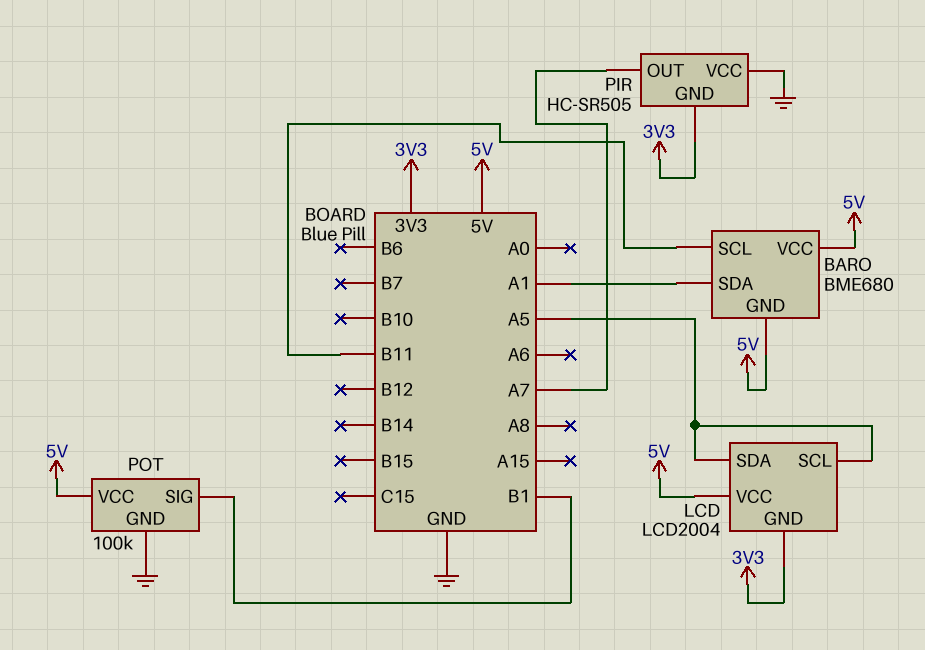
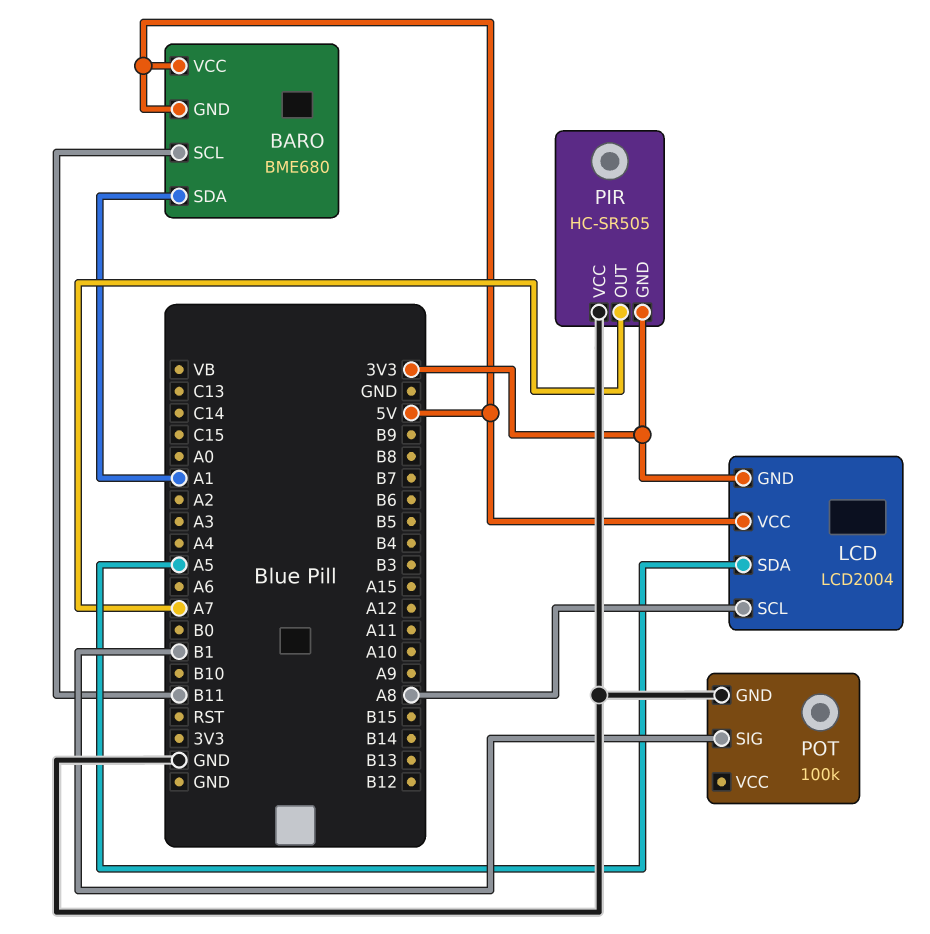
LCD pin SCL: A5 -> A8
POT pin VCC: 5V -> none

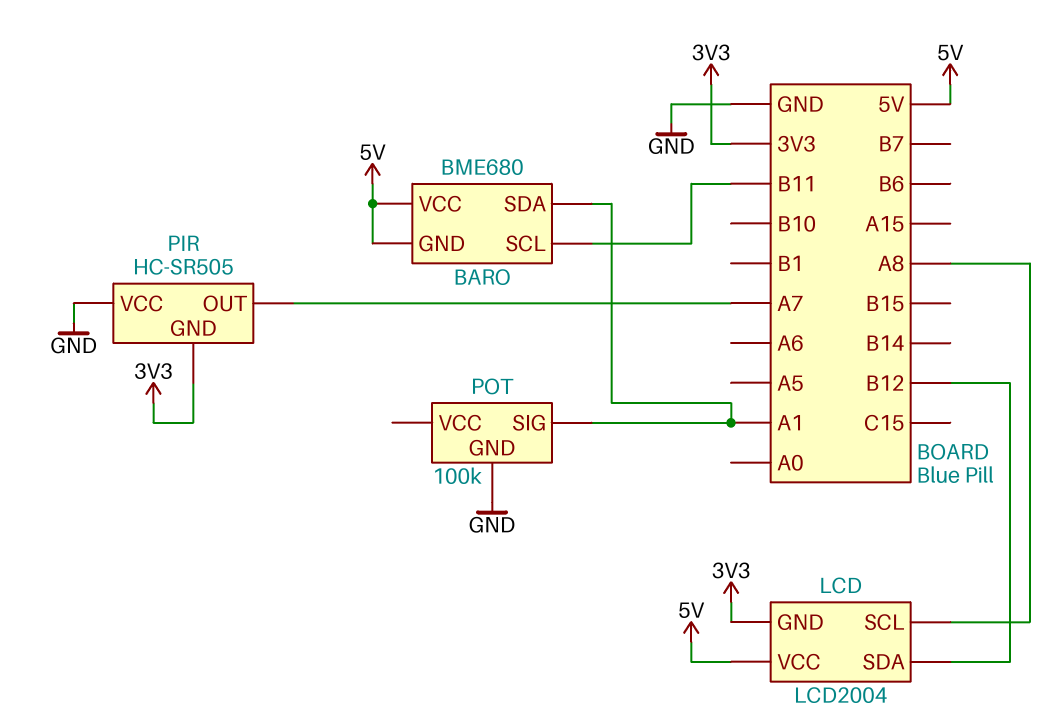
LCD pin SDA: A5 -> B12
POT pin SIG: B1 -> A1

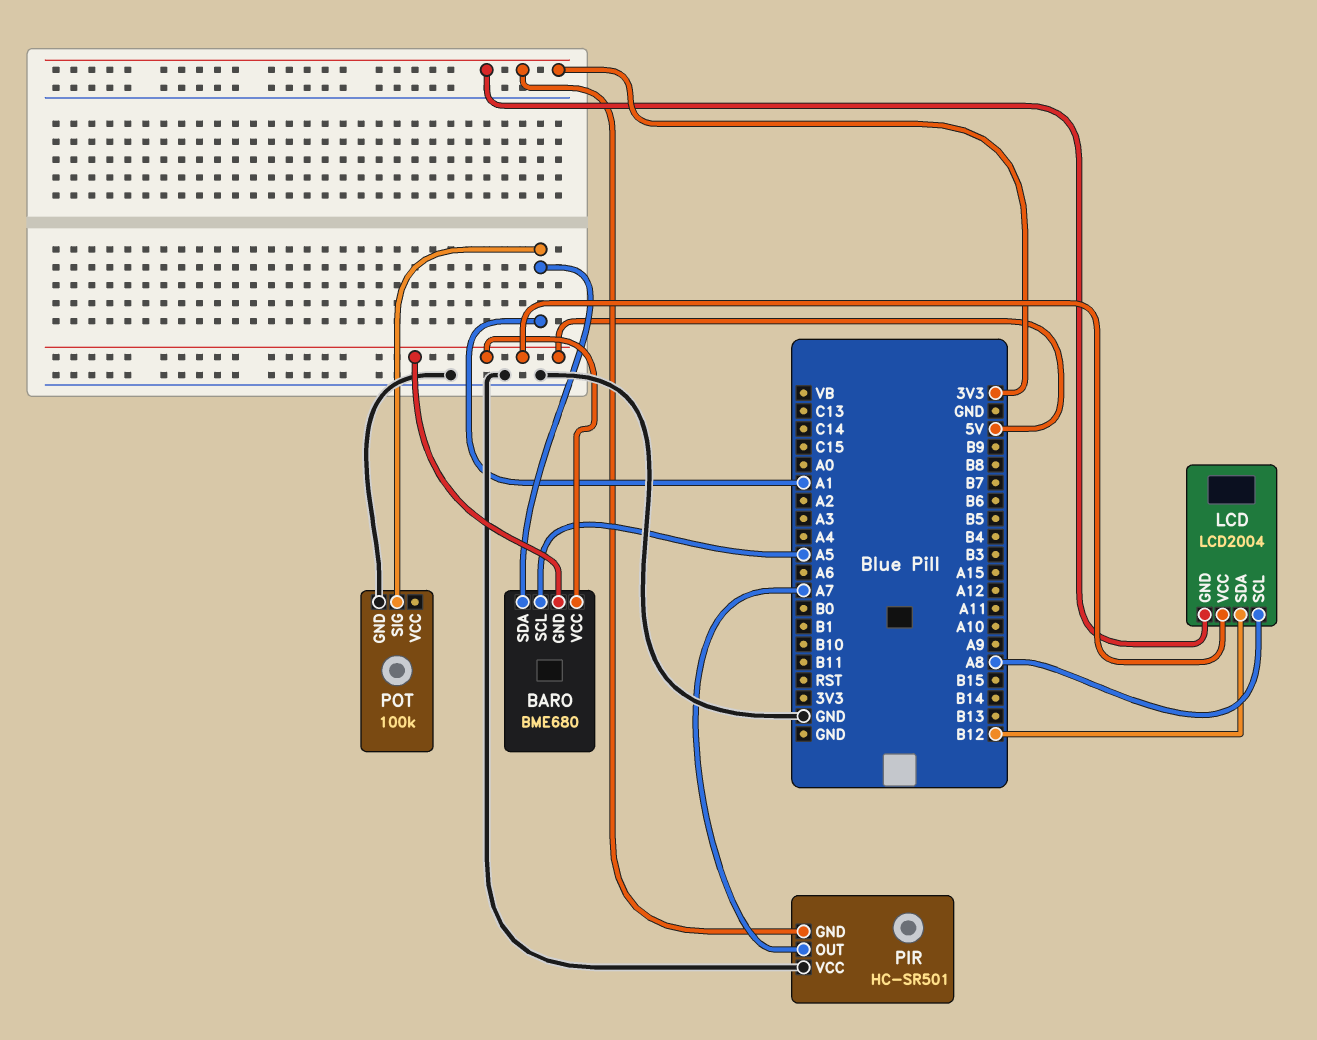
BARO pin SCL: B11 -> A5
PIR: HC-SR505 -> HC-SR501

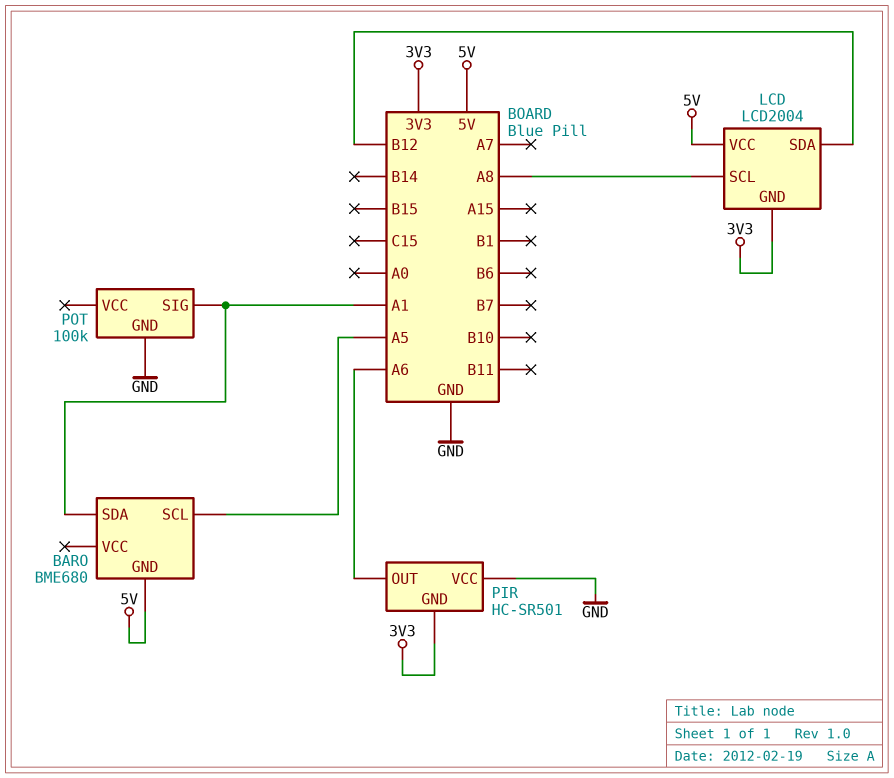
BARO pin VCC: 5V -> none
PIR pin OUT: A7 -> A6

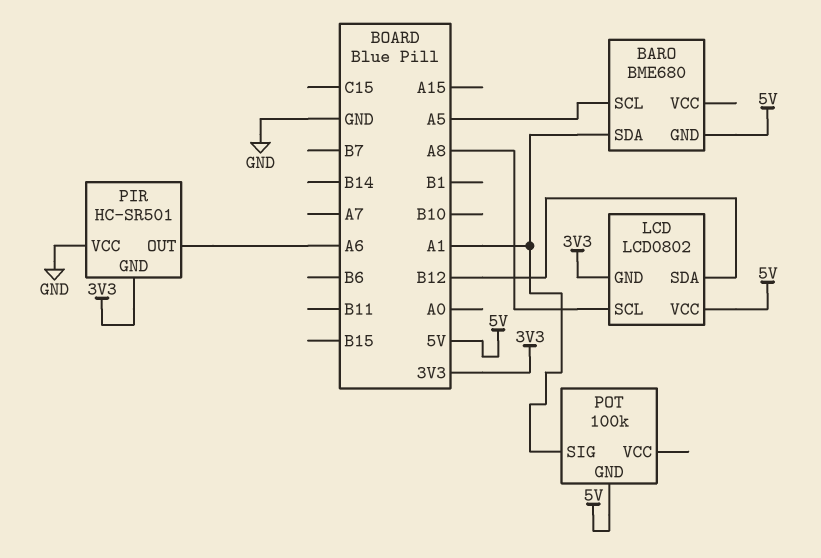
LCD: LCD2004 -> LCD0802
POT pin GND: GND -> 5V

